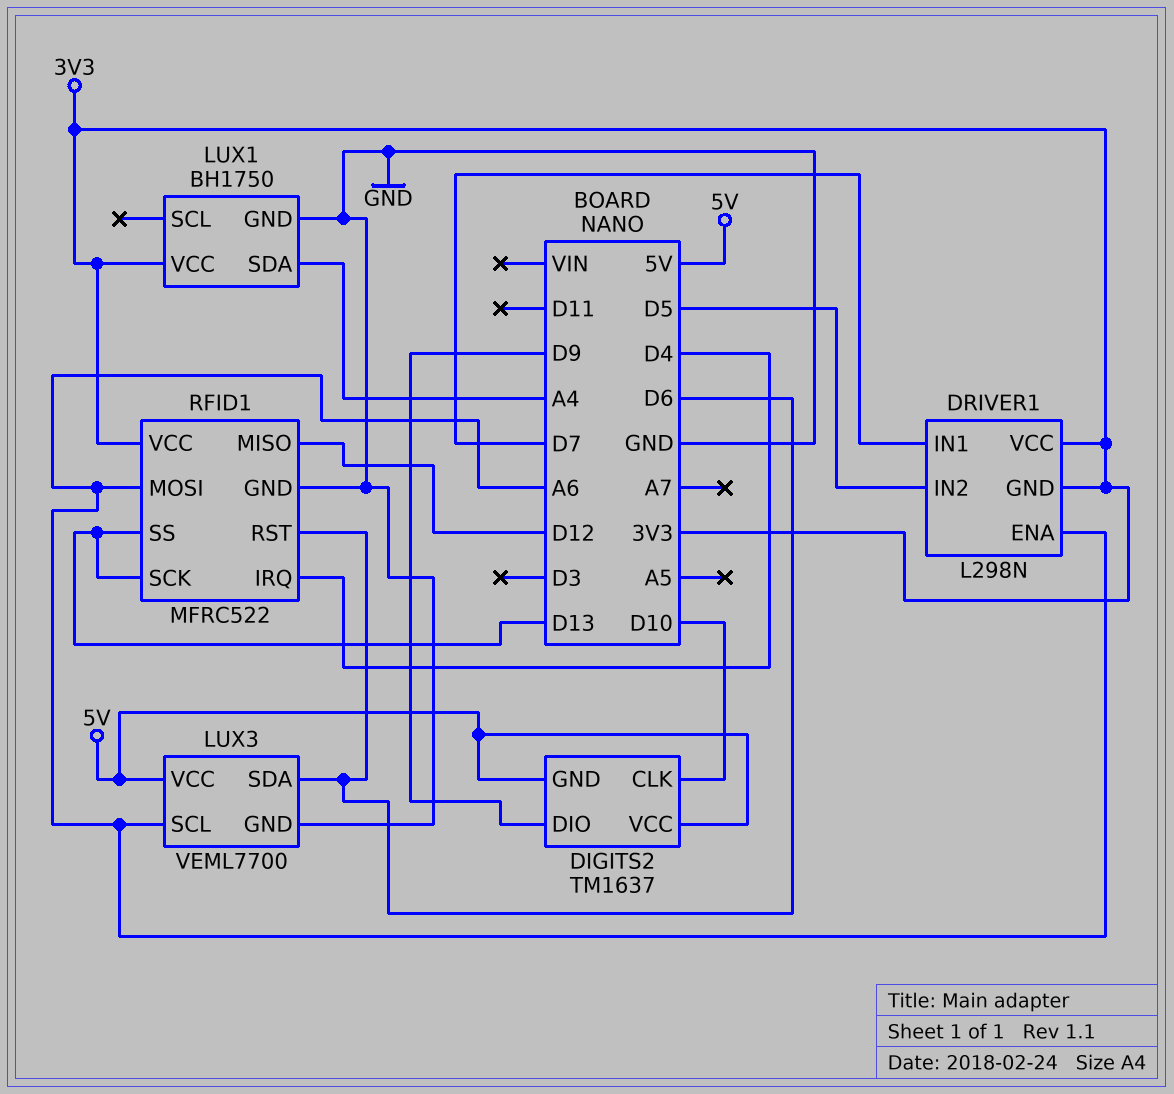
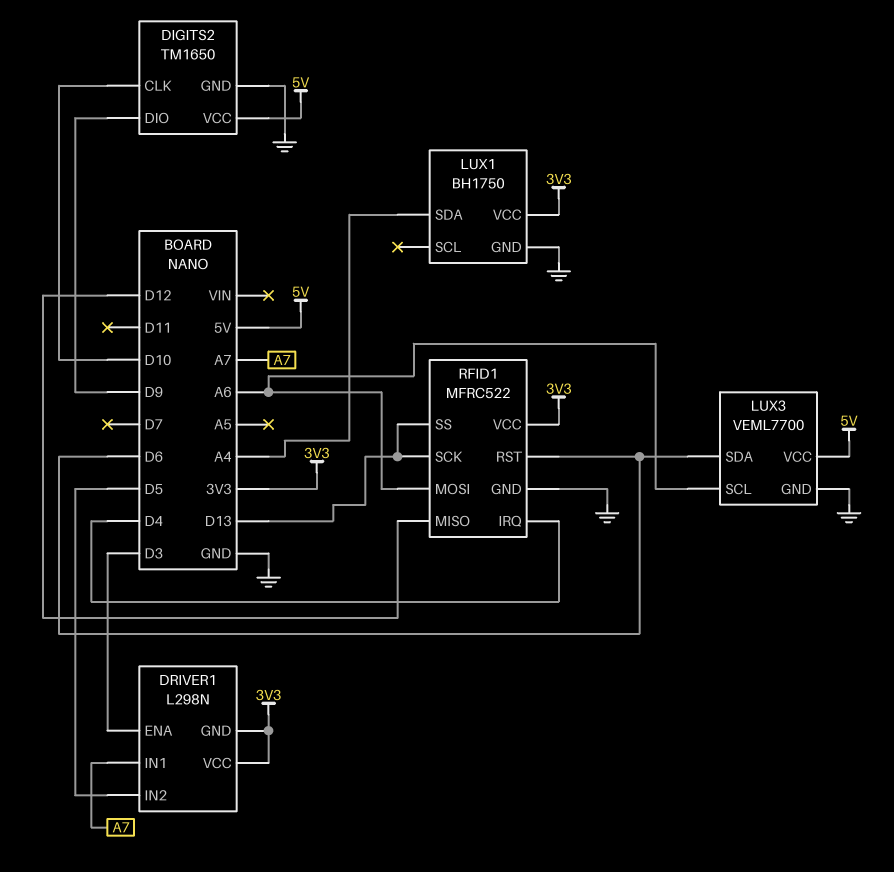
DIGITS2: TM1637 -> TM1650
DIGITS2 pin GND: 5V -> GND
DRIVER1 pin ENA: A6 -> D3
DRIVER1 pin IN1: D7 -> A7

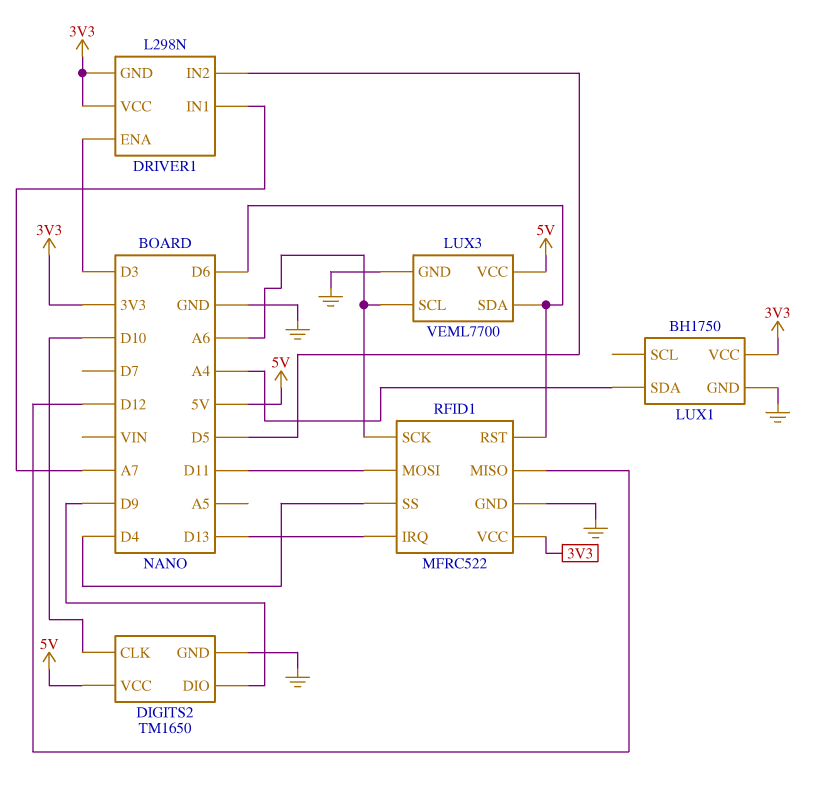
RFID1 pin IRQ: D4 -> D13
RFID1 pin MOSI: A6 -> D11
RFID1 pin SCK: D13 -> A6
RFID1 pin SS: D13 -> D4

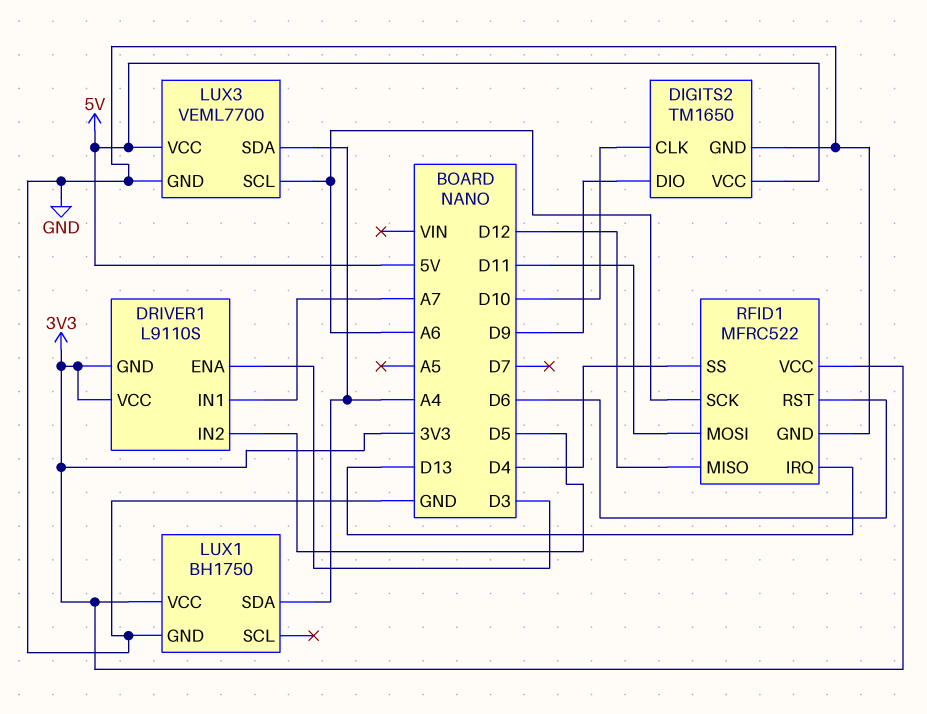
DRIVER1: L298N -> L9110S
LUX3 pin SDA: D6 -> A4

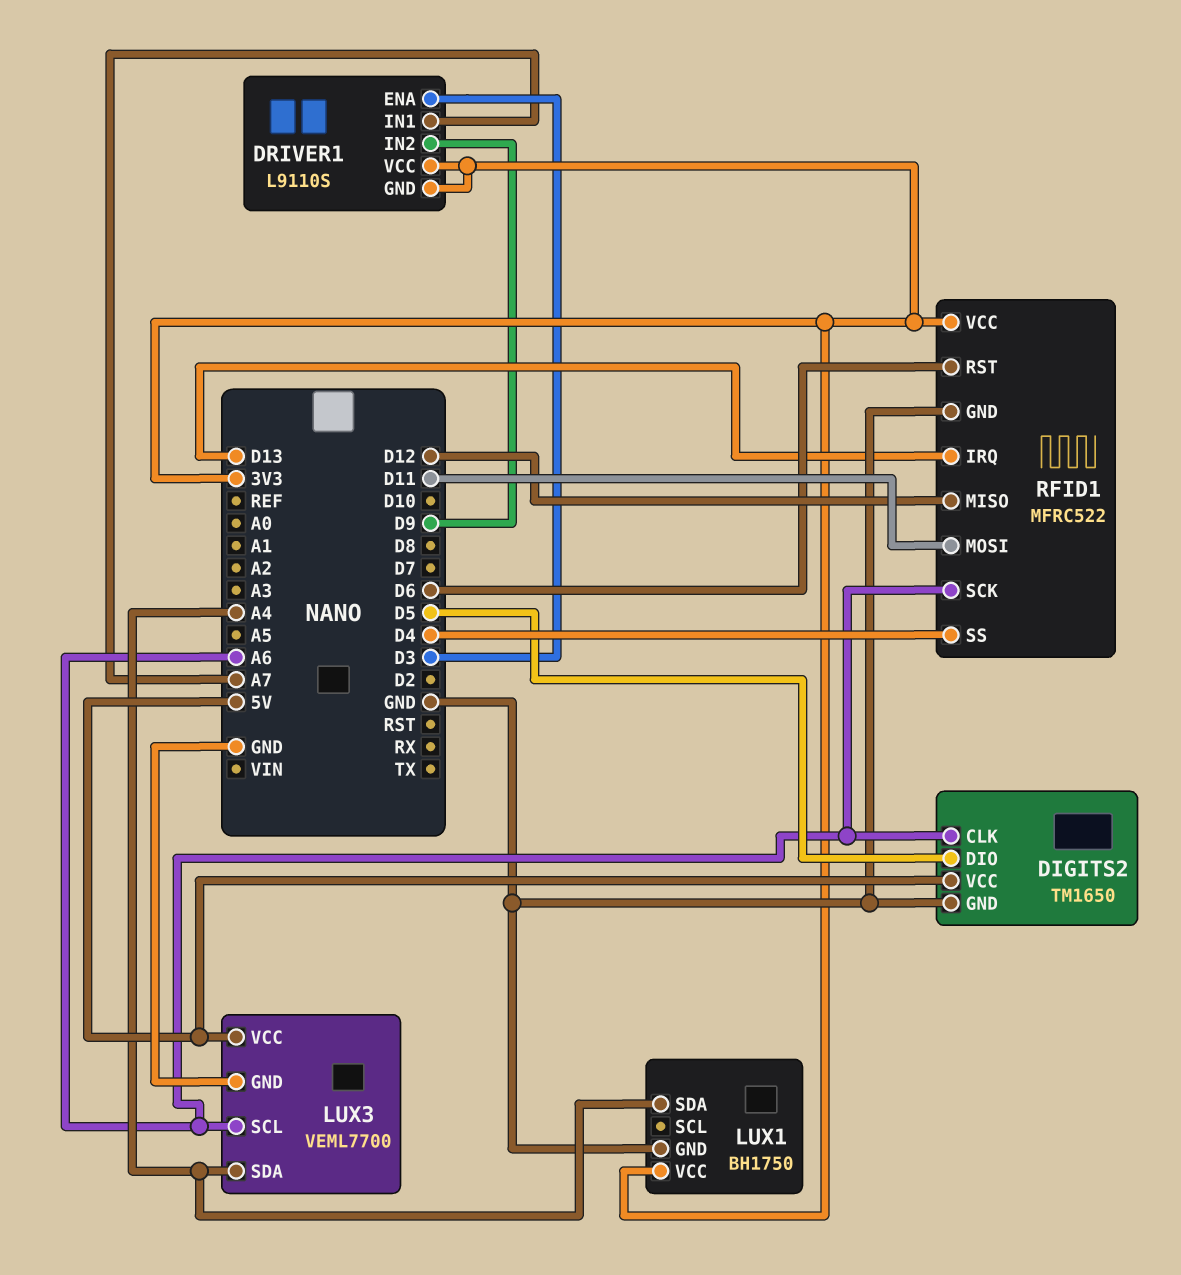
DIGITS2 pin CLK: D10 -> A6
DIGITS2 pin DIO: D9 -> D5
DRIVER1 pin IN2: D5 -> D9

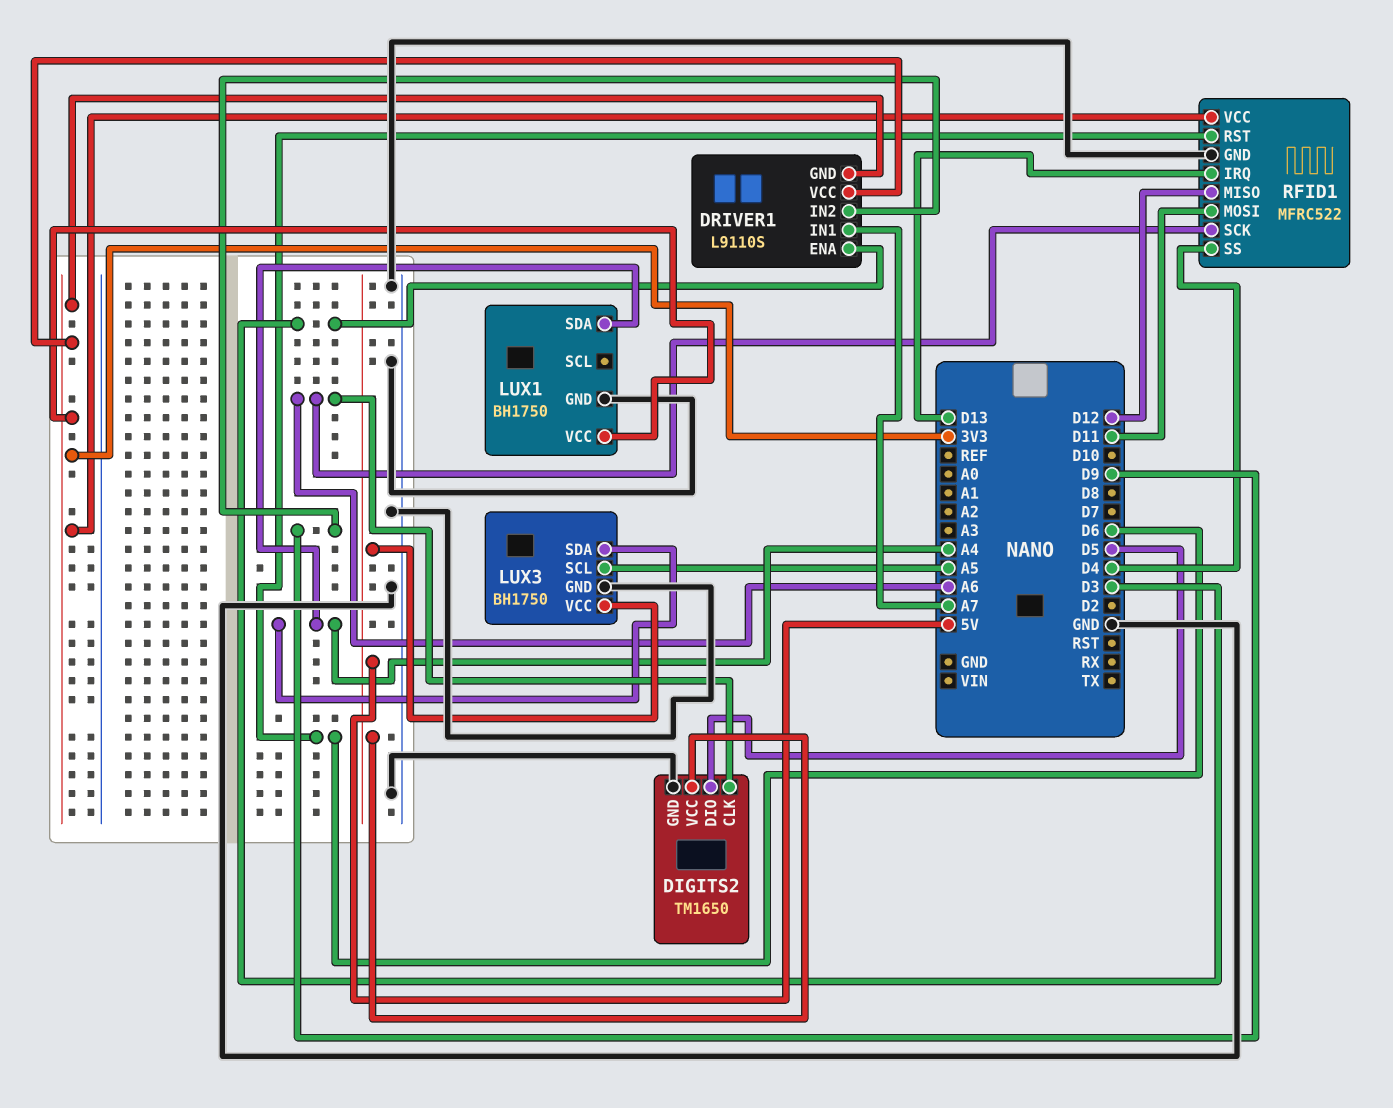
LUX3: VEML7700 -> BH1750
LUX3 pin SCL: A6 -> A5

